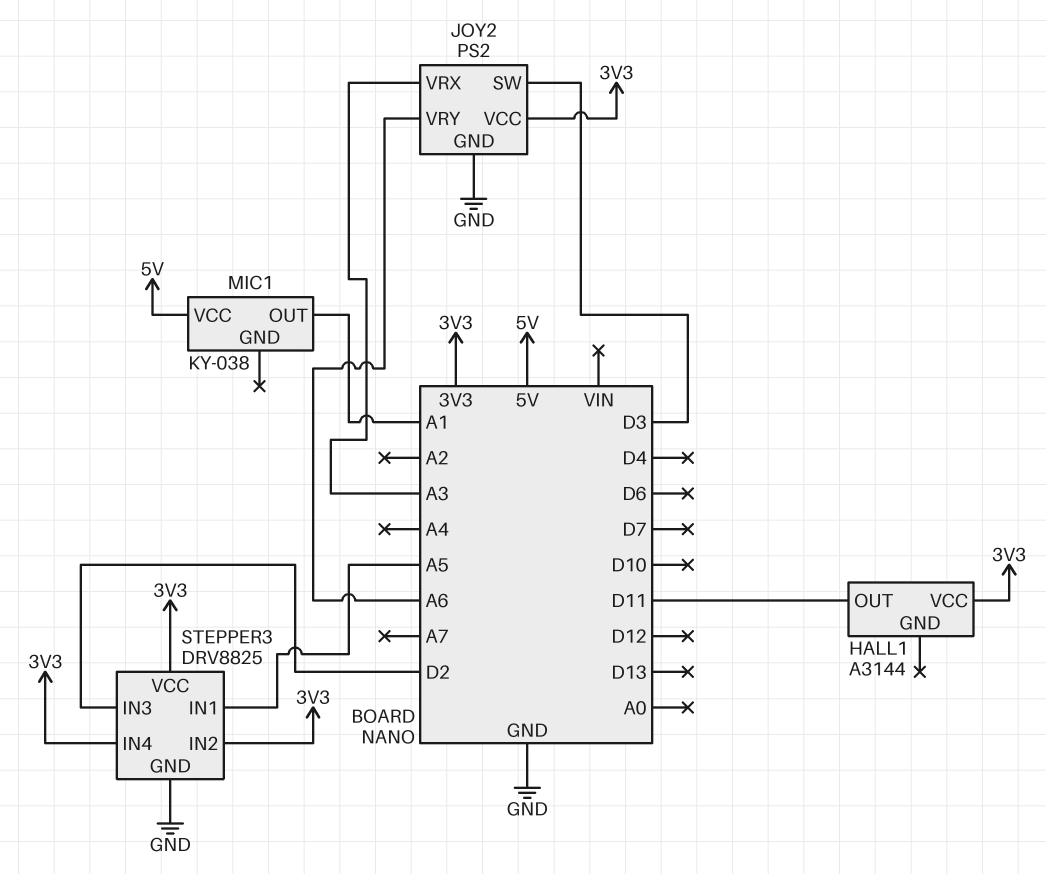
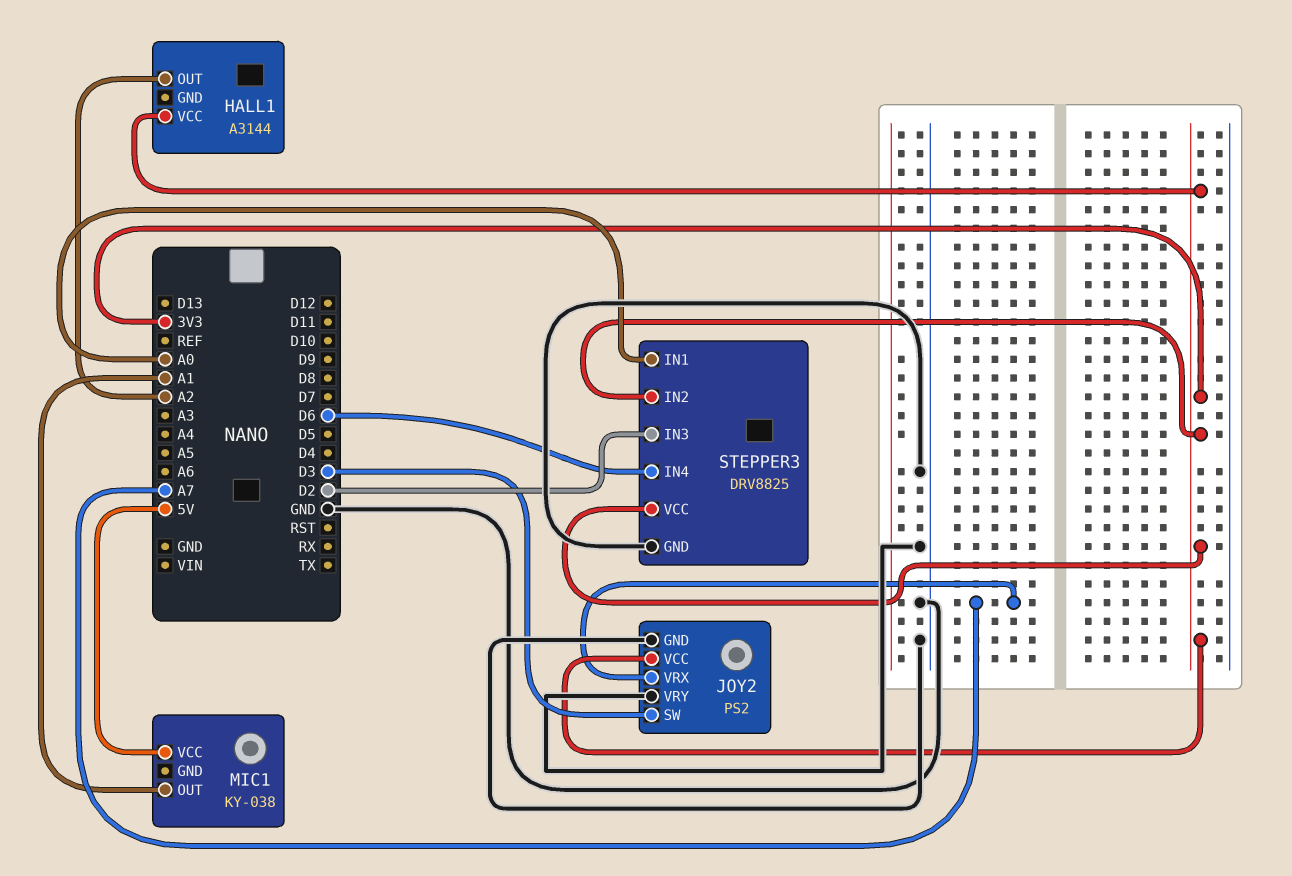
HALL1 pin OUT: D11 -> A2
JOY2 pin VRX: A3 -> A7
JOY2 pin VRY: A6 -> GND
STEPPER3 pin IN1: A5 -> A0
STEPPER3 pin IN4: 3V3 -> D6

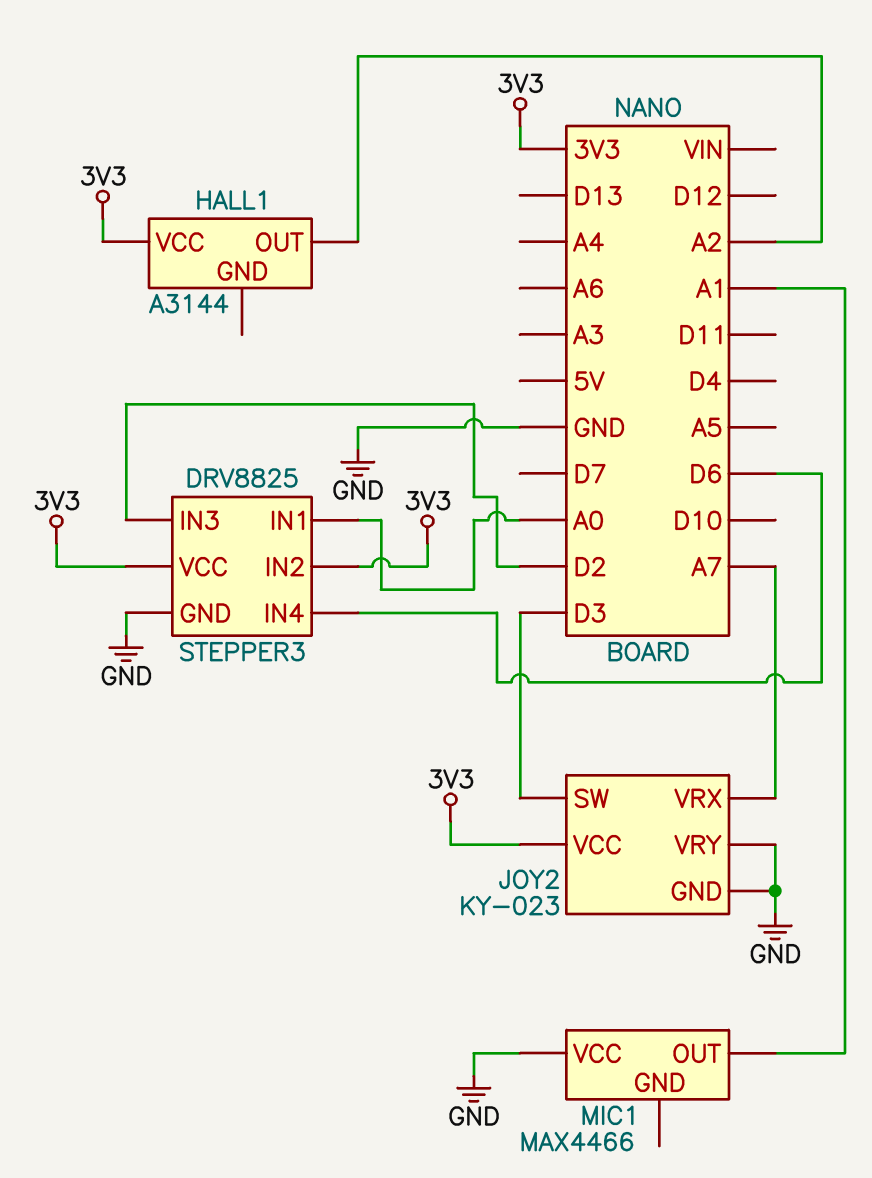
JOY2: PS2 -> KY-023
MIC1: KY-038 -> MAX4466
MIC1 pin VCC: 5V -> GND

